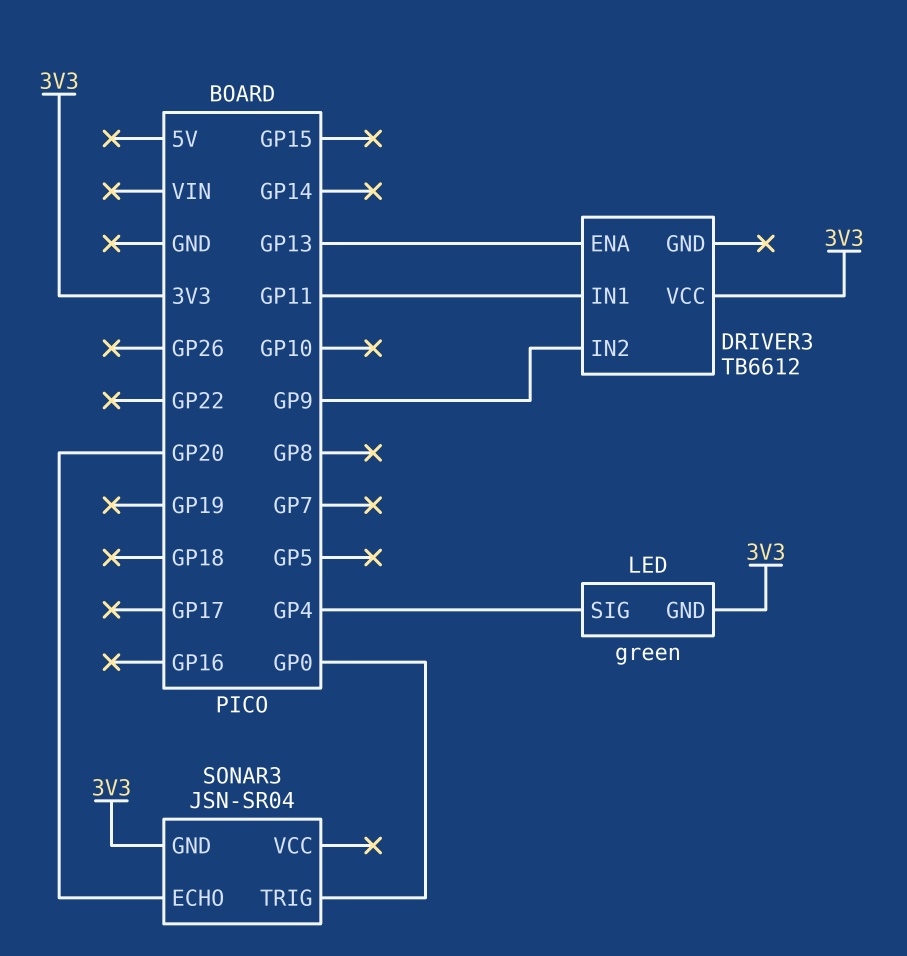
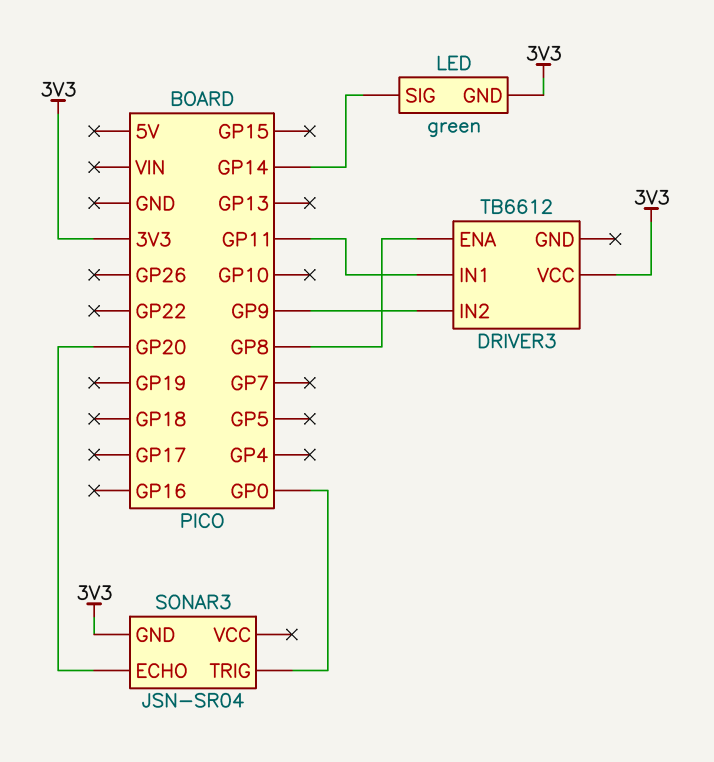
DRIVER3 pin ENA: GP13 -> GP8
LED pin SIG: GP4 -> GP14

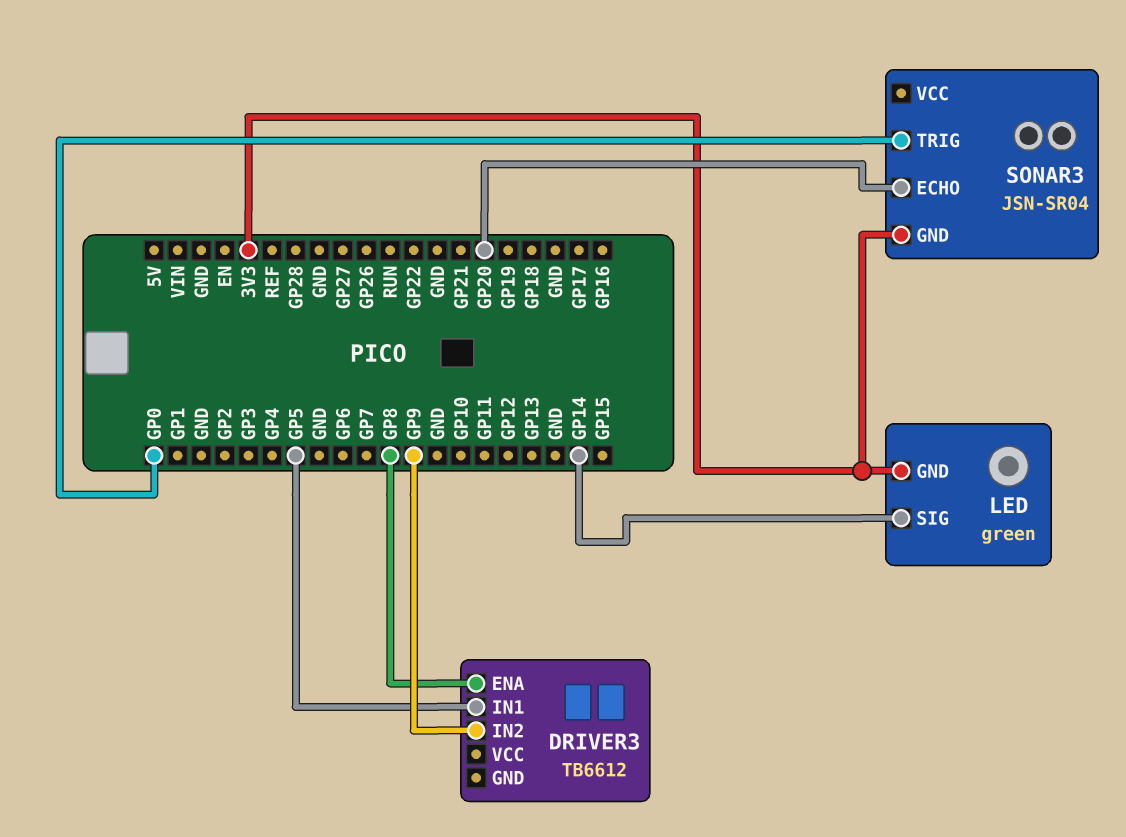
DRIVER3 pin IN1: GP11 -> GP5
DRIVER3 pin VCC: 3V3 -> none

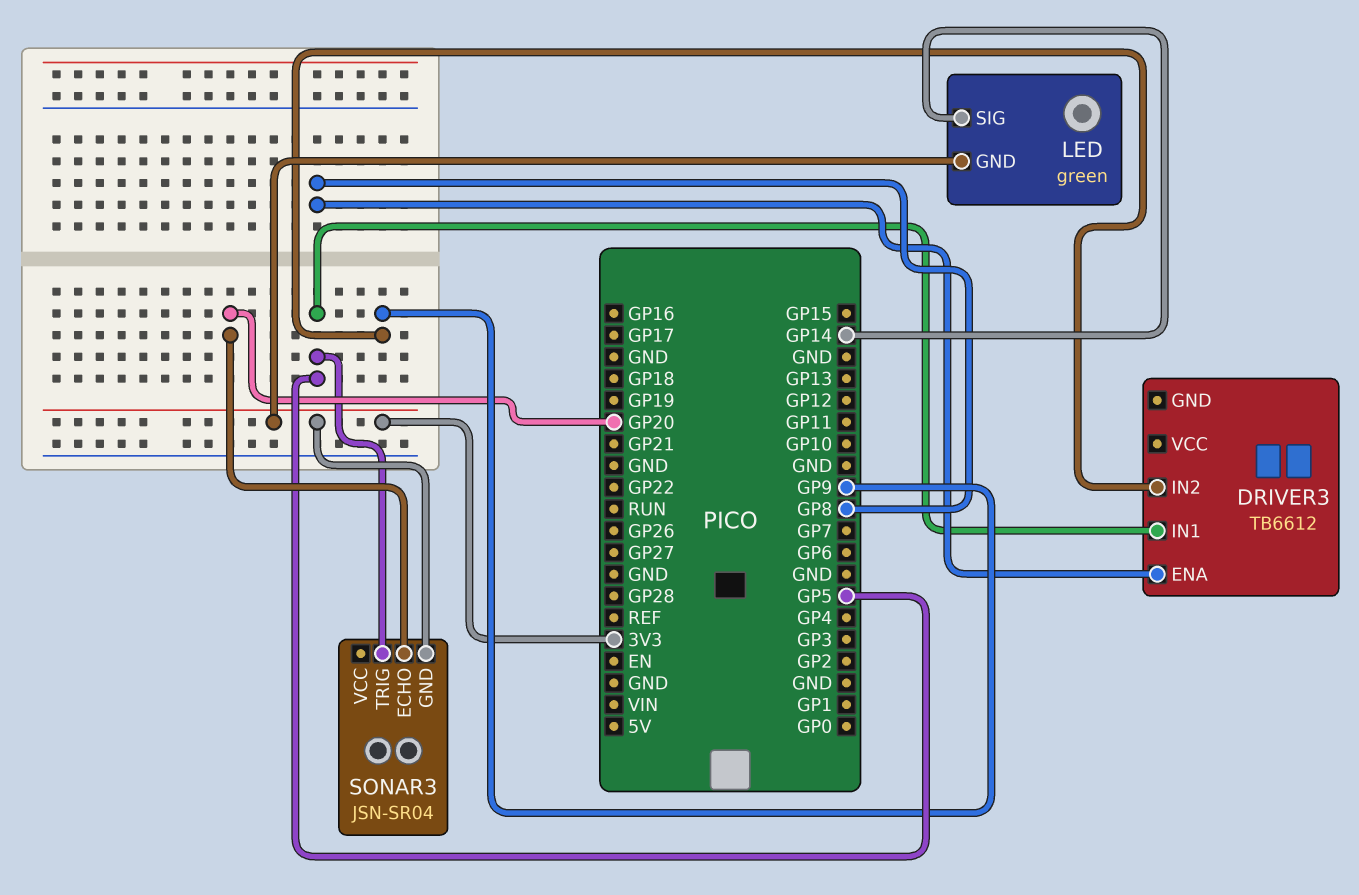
SONAR3 pin TRIG: GP0 -> GP5

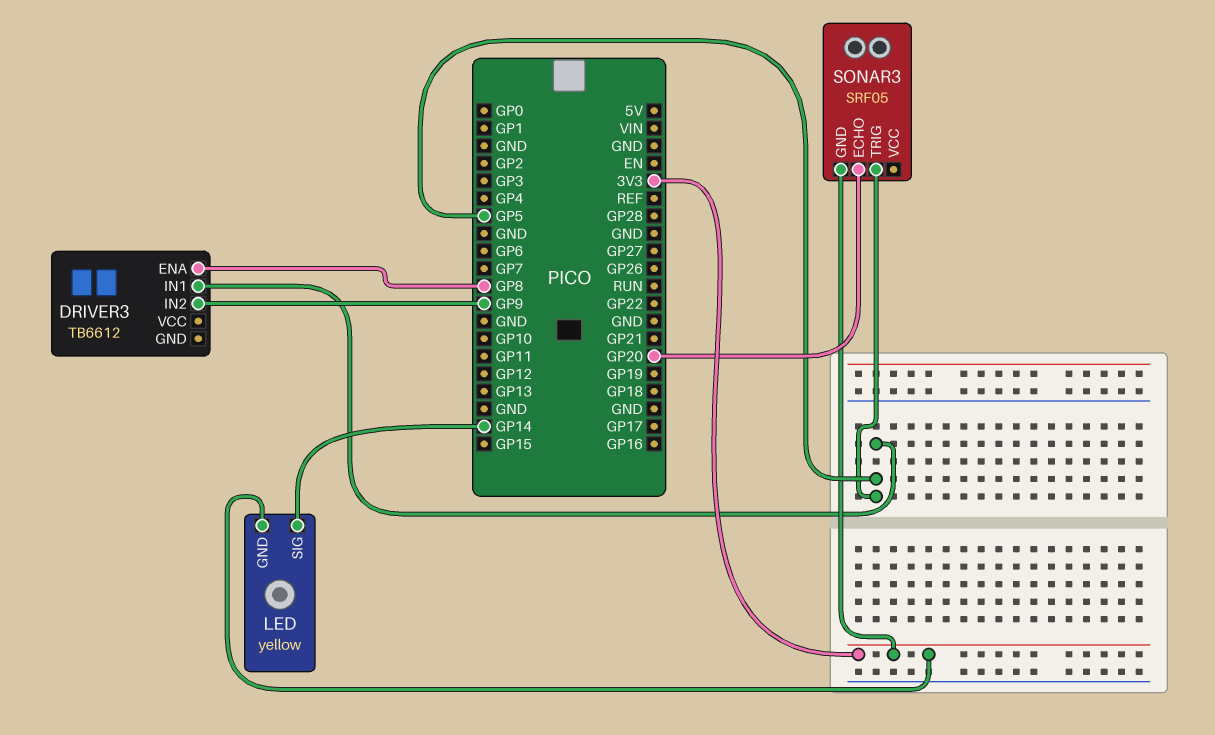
LED: green -> yellow
SONAR3: JSN-SR04 -> SRF05

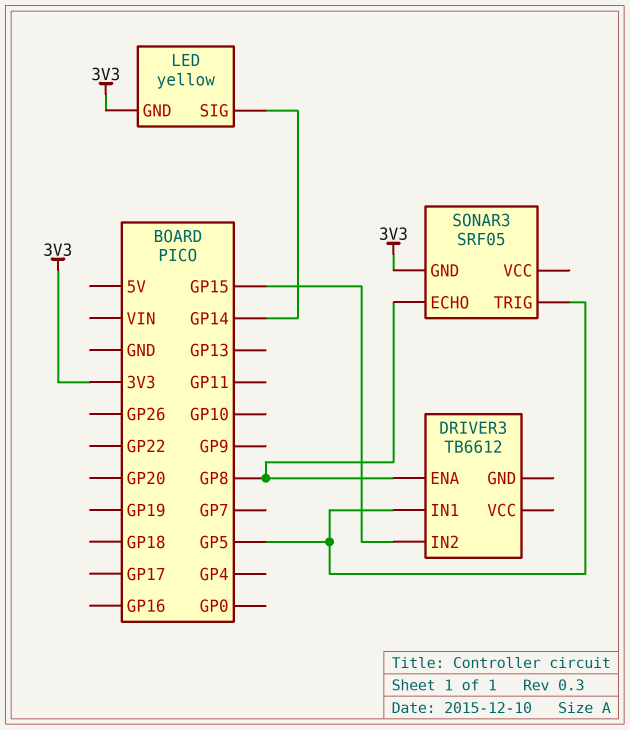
DRIVER3 pin IN2: GP9 -> GP15
SONAR3 pin ECHO: GP20 -> GP8

